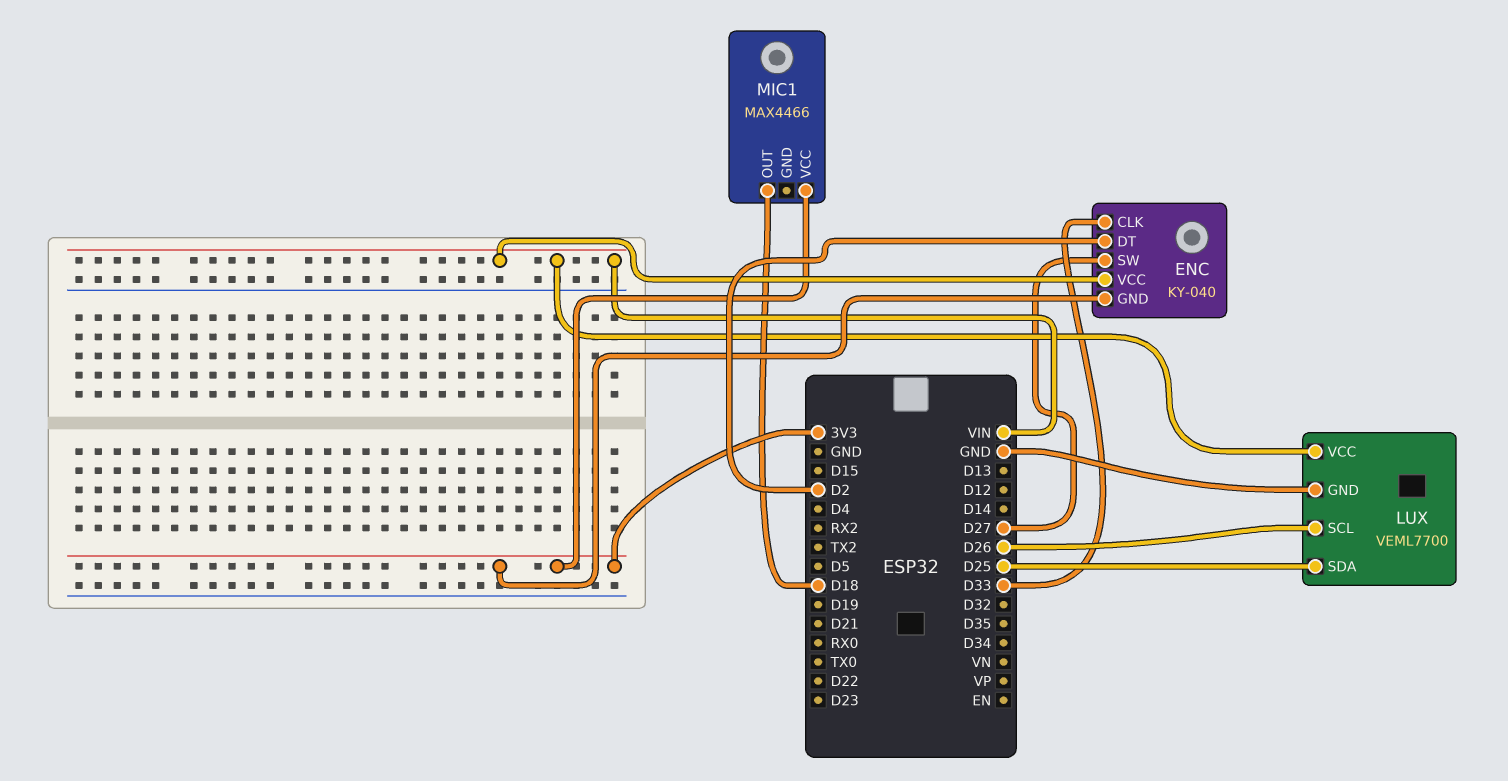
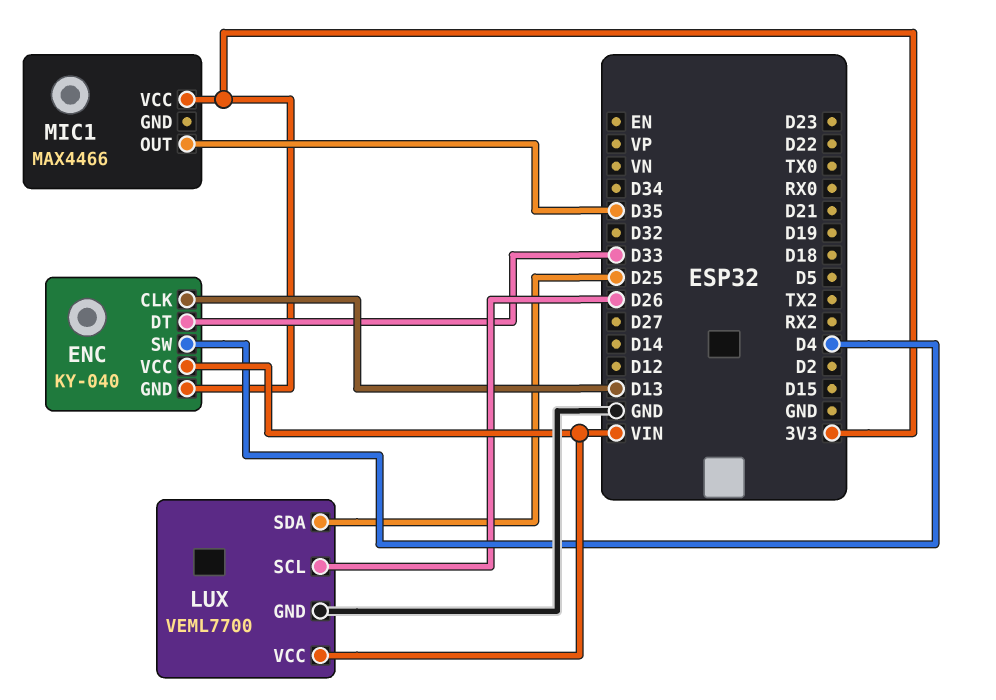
ENC pin CLK: D33 -> D13
ENC pin DT: D2 -> D33
ENC pin SW: D27 -> D4
MIC1 pin OUT: D18 -> D35

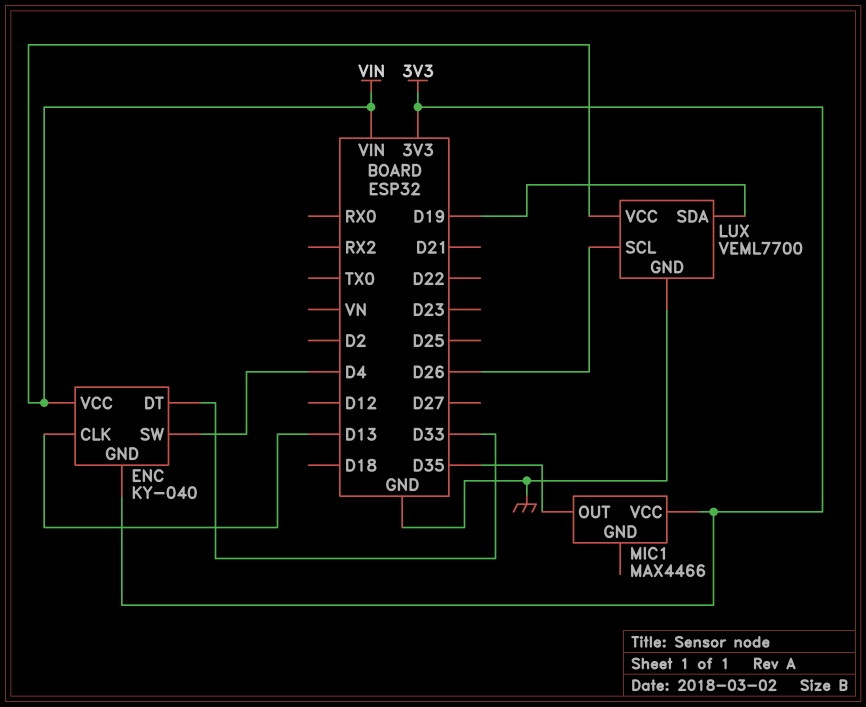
LUX pin SDA: D25 -> D19

